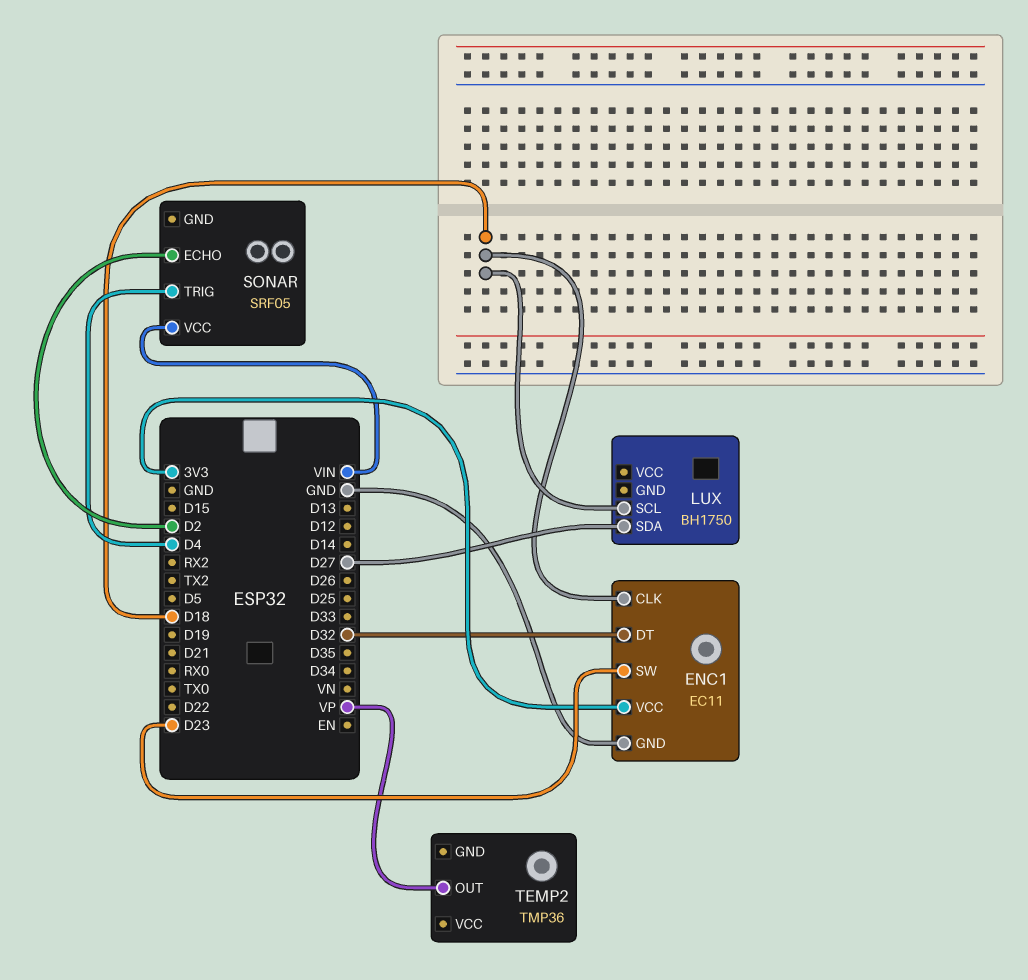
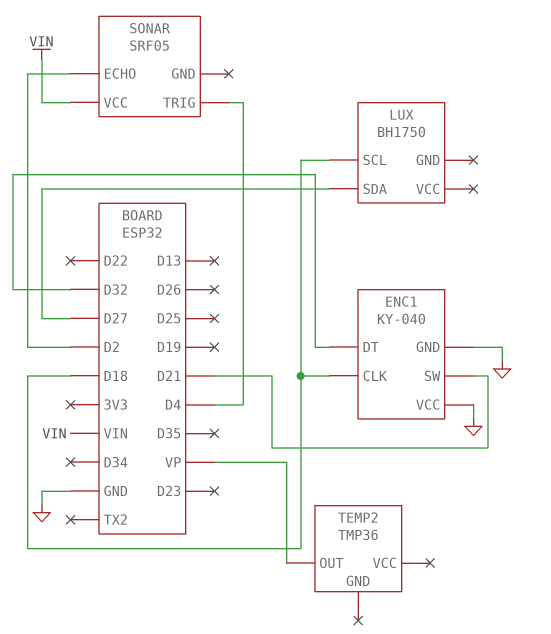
ENC1: EC11 -> KY-040
ENC1 pin SW: D23 -> D21
ENC1 pin VCC: 3V3 -> GND

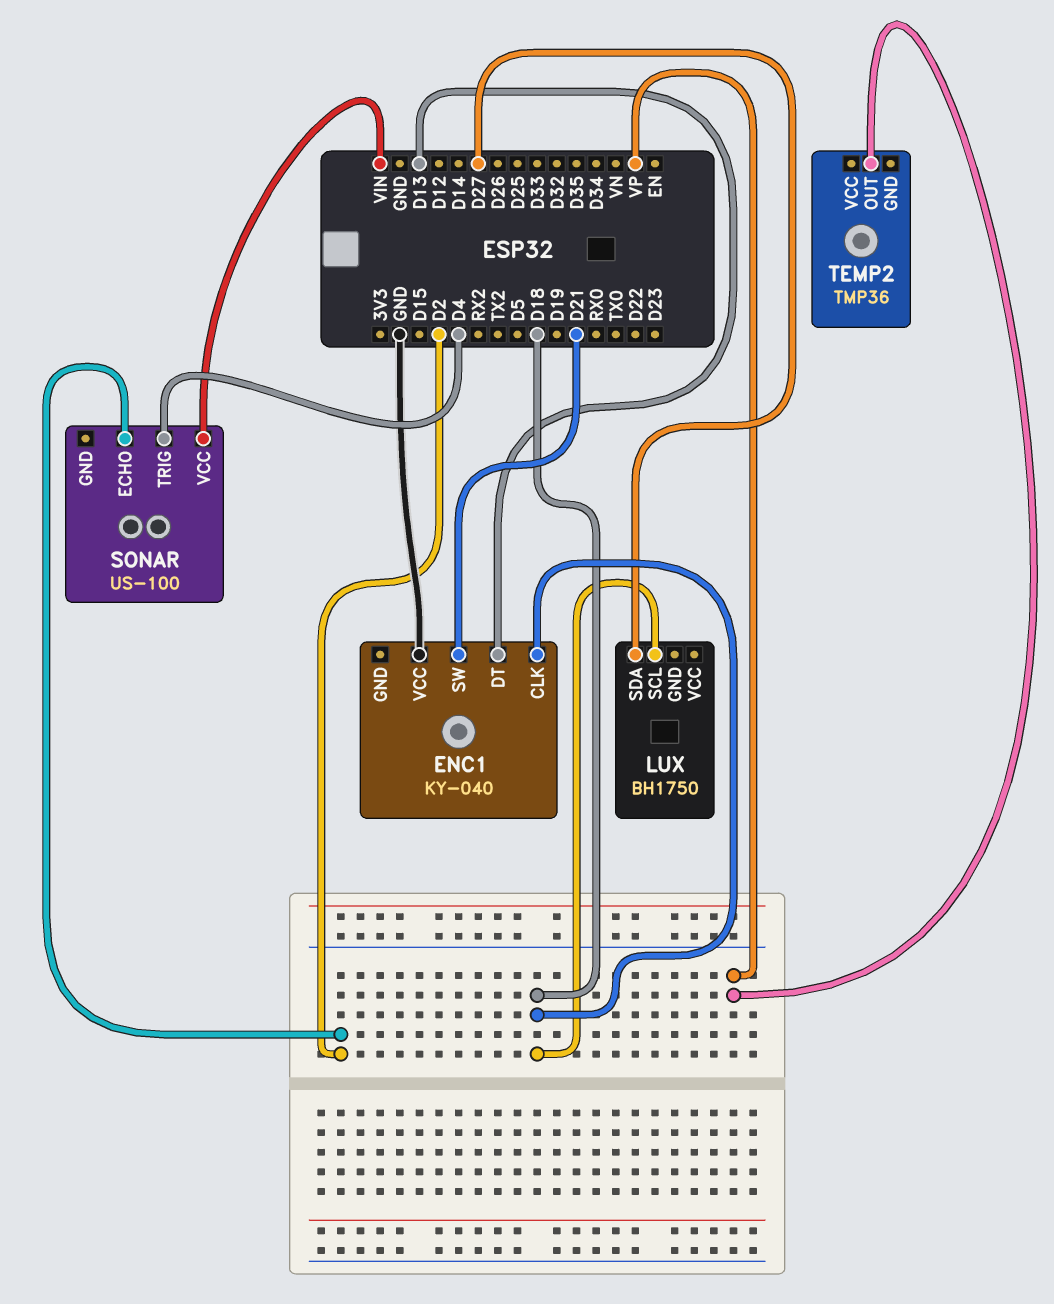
ENC1 pin DT: D32 -> D13
ENC1 pin GND: GND -> none
SONAR: SRF05 -> US-100

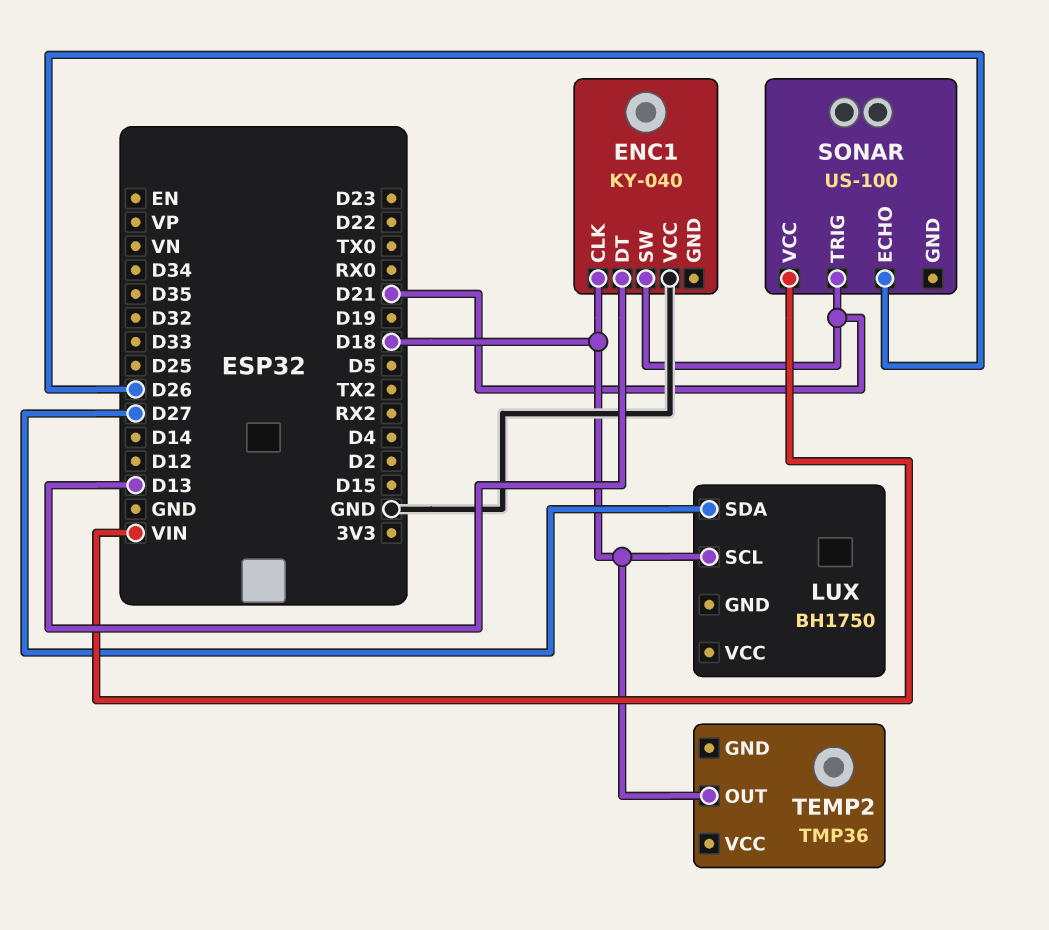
SONAR pin ECHO: D2 -> D26
SONAR pin TRIG: D4 -> D21
TEMP2 pin OUT: VP -> D18

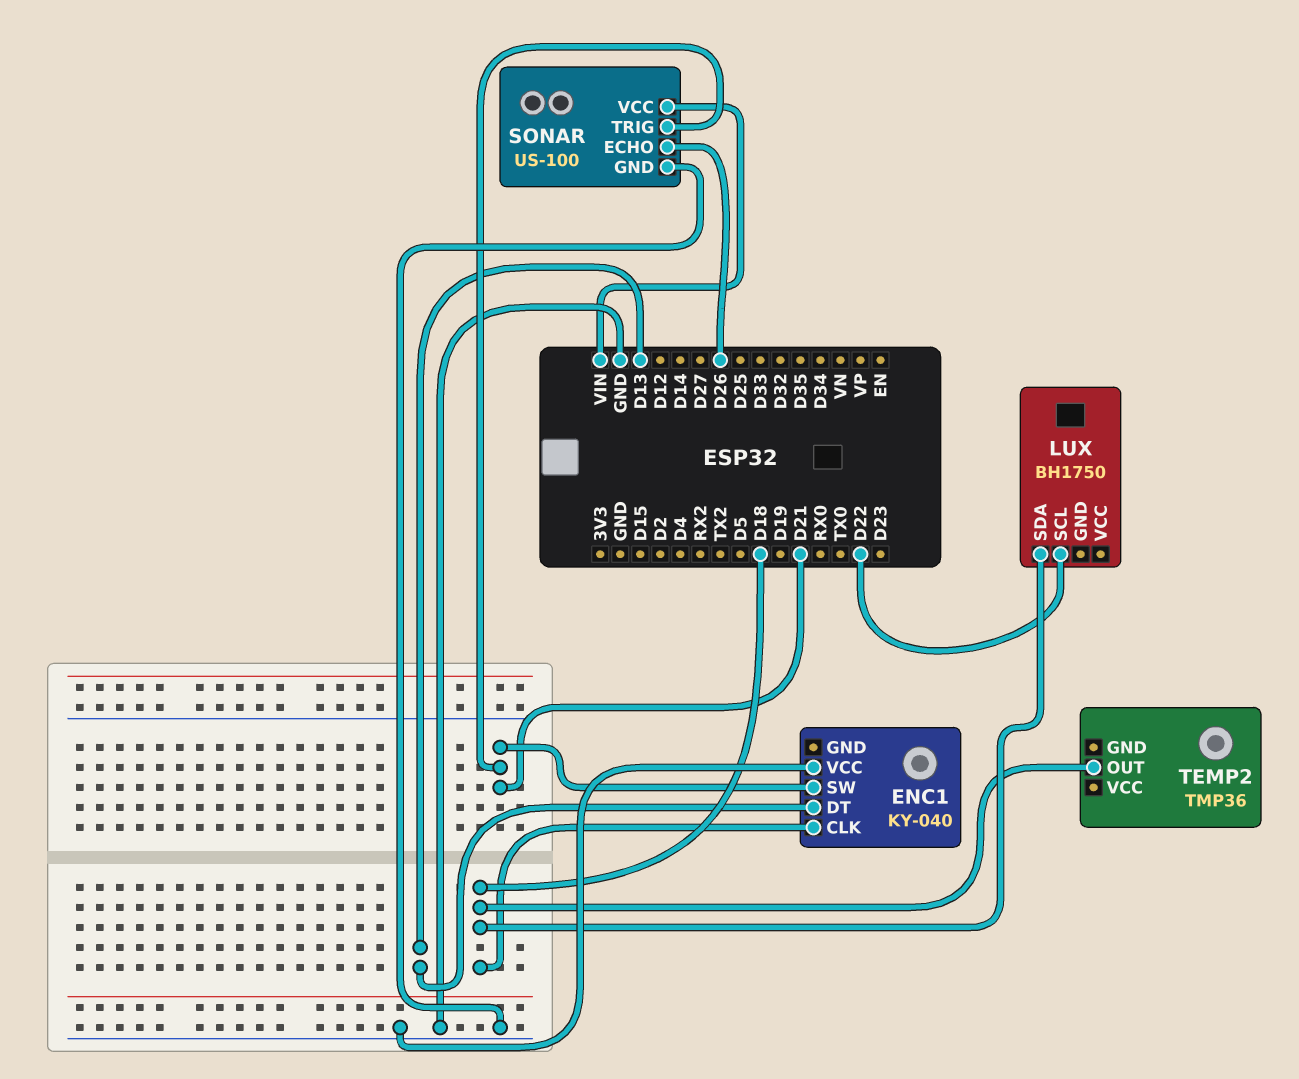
LUX pin SCL: D18 -> D22
LUX pin SDA: D27 -> D18
SONAR pin GND: none -> GND

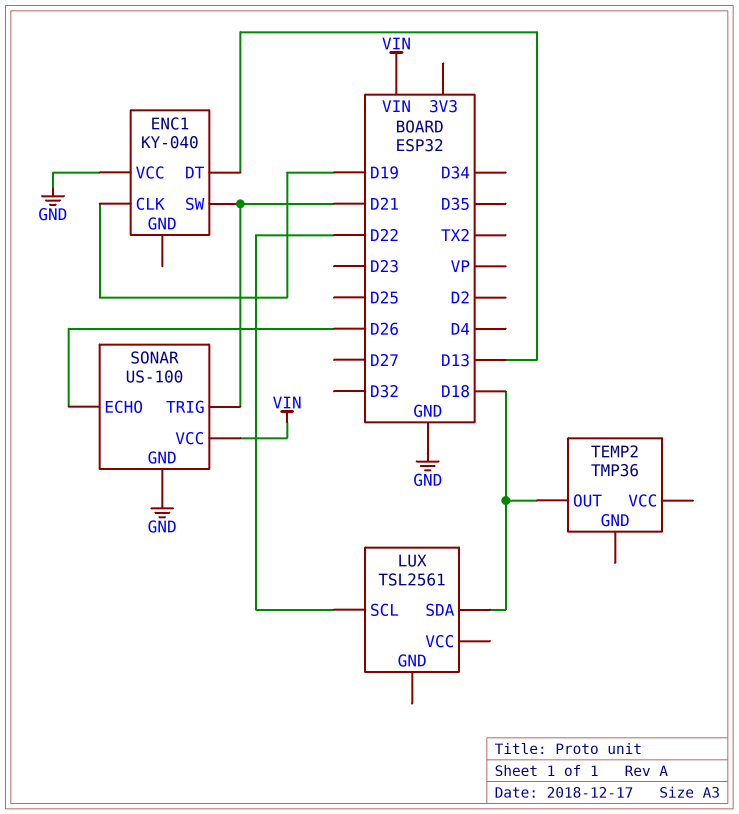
ENC1 pin CLK: D18 -> D19
LUX: BH1750 -> TSL2561

